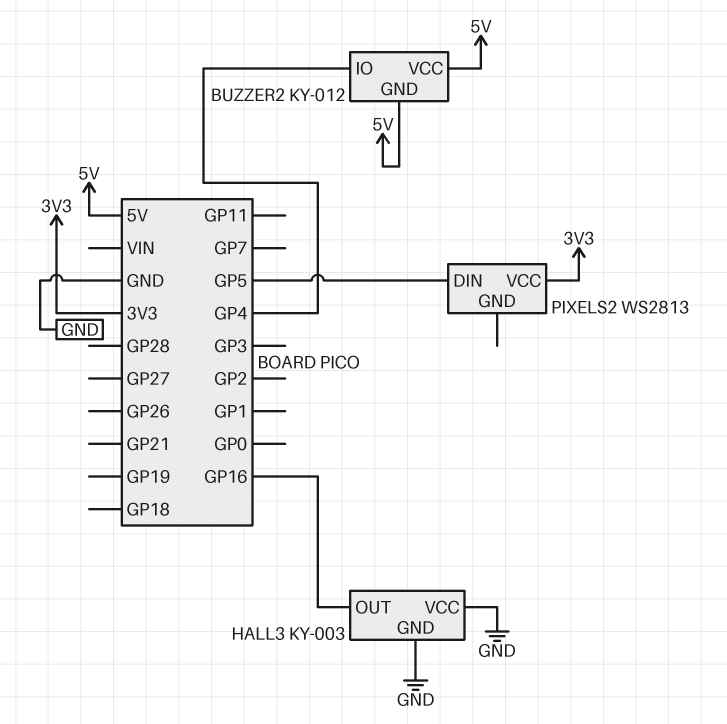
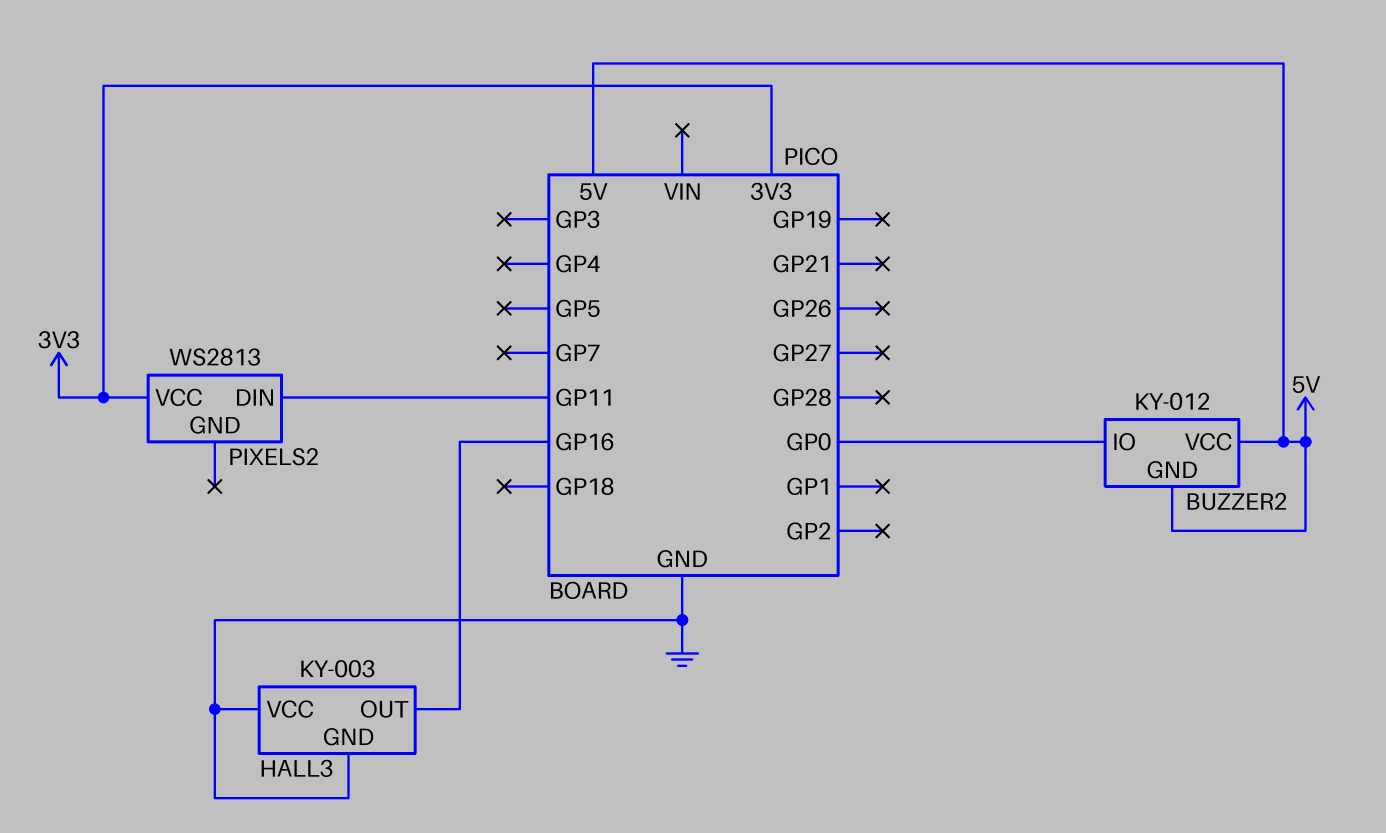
BUZZER2 pin IO: GP4 -> GP0
PIXELS2 pin DIN: GP5 -> GP11

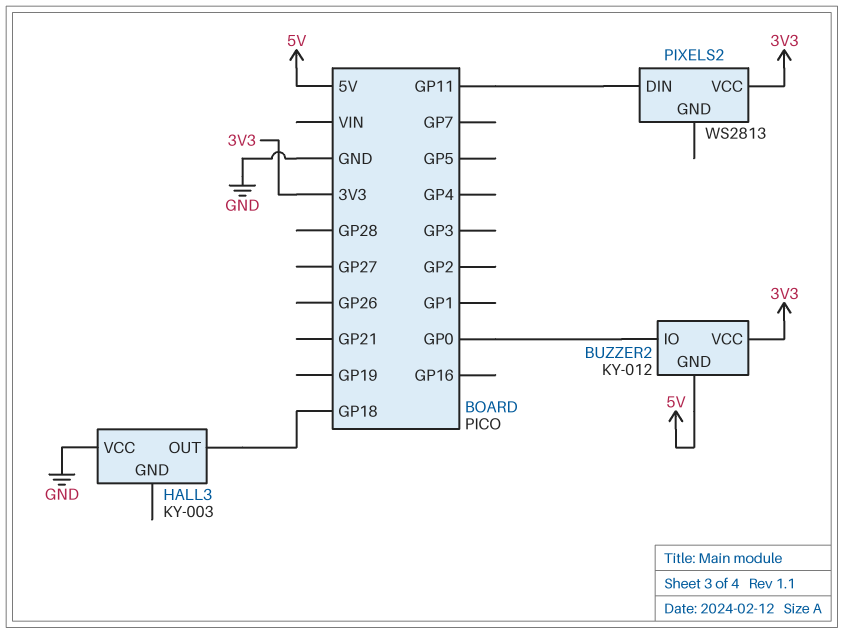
BUZZER2 pin VCC: 5V -> 3V3
HALL3 pin GND: GND -> none
HALL3 pin OUT: GP16 -> GP18

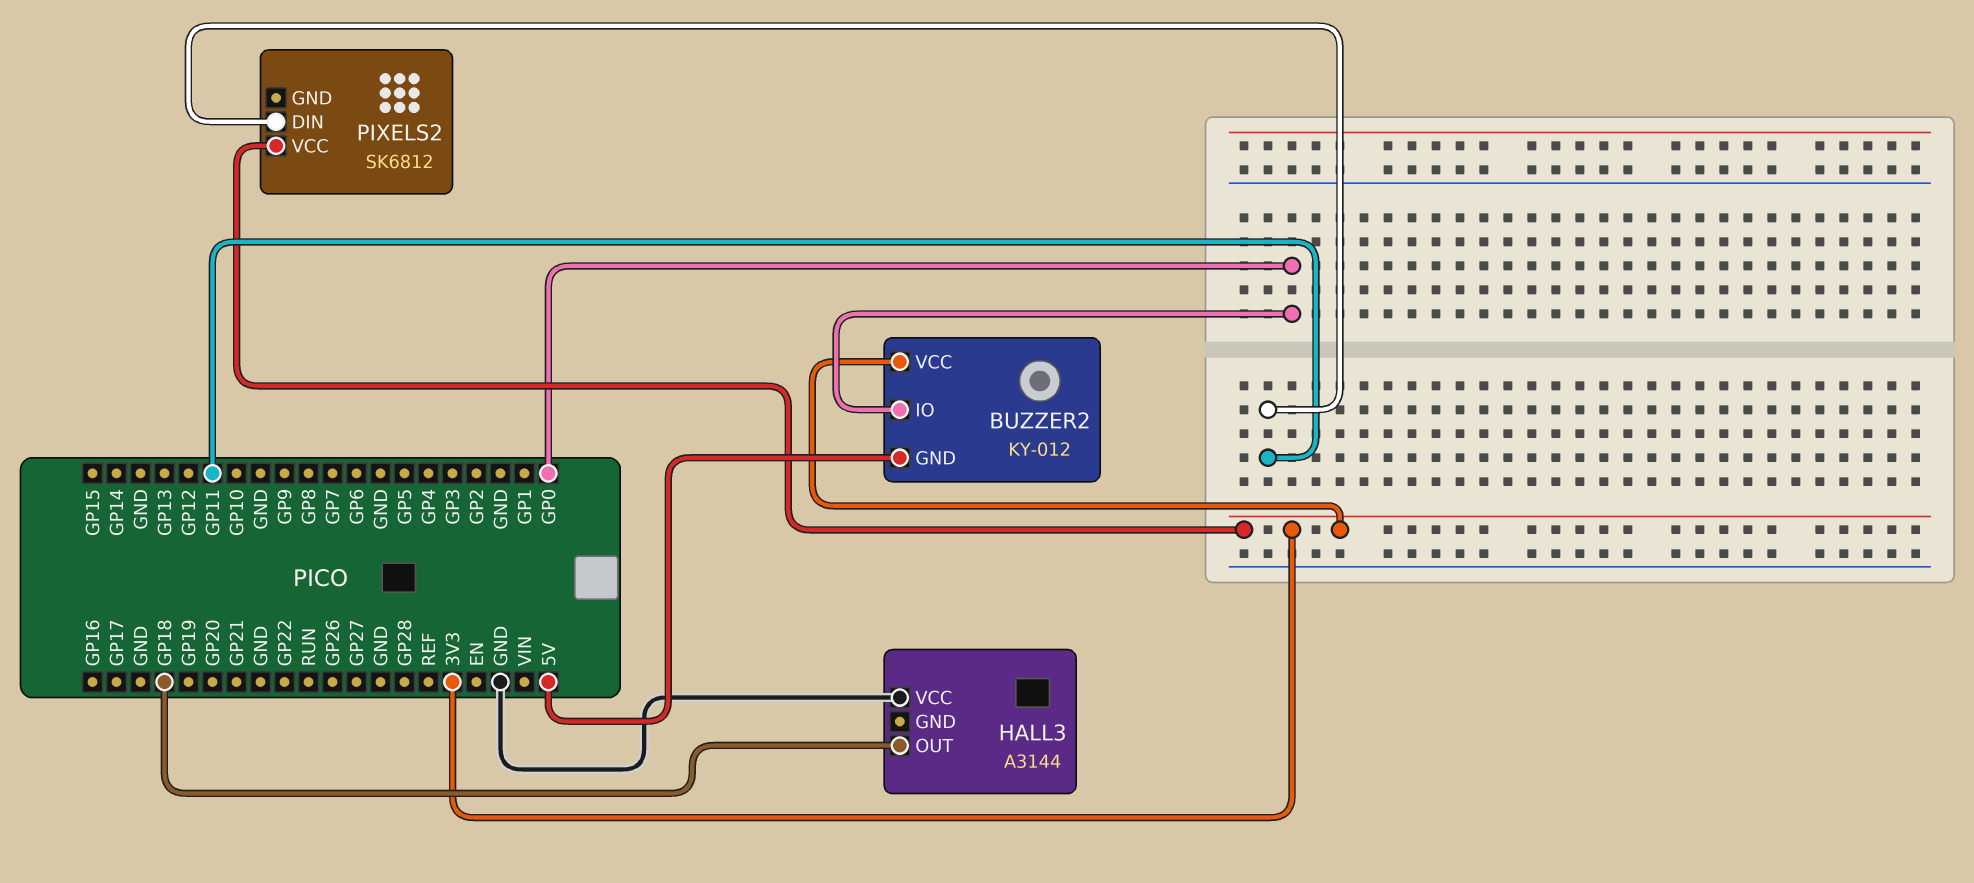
HALL3: KY-003 -> A3144
PIXELS2: WS2813 -> SK6812

